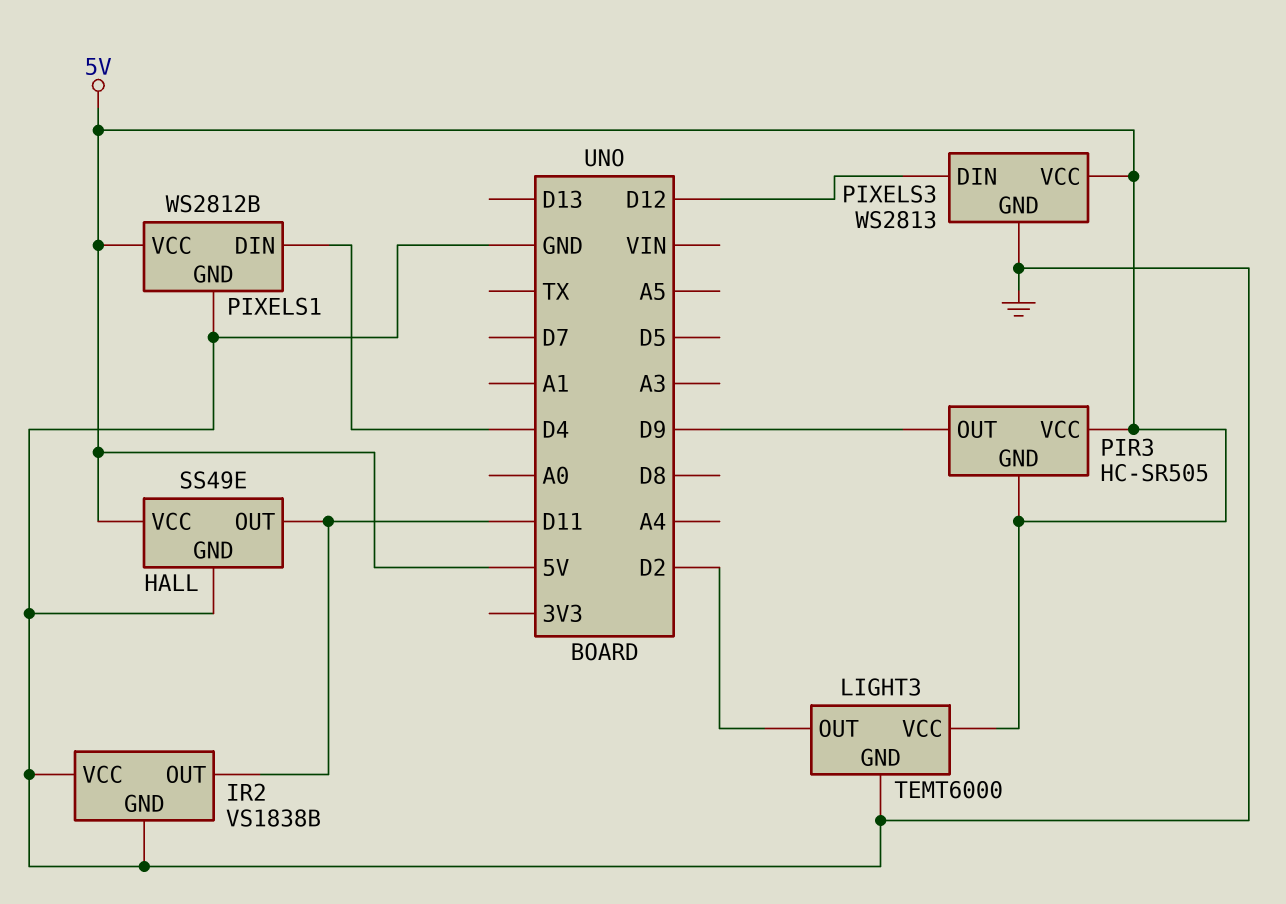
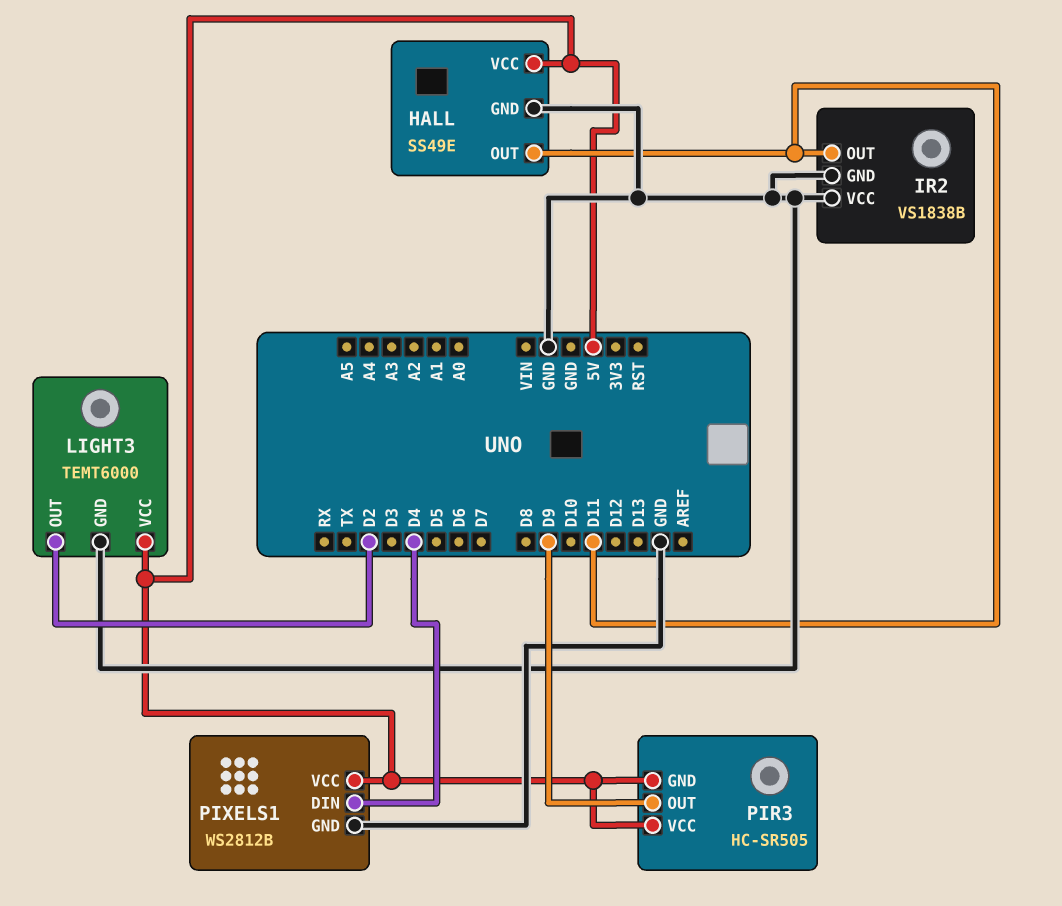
PIXELS3: WS2813 -> none
PIXELS3 pin DIN: D12 -> none
PIXELS3 pin GND: GND -> none
PIXELS3 pin VCC: 5V -> none

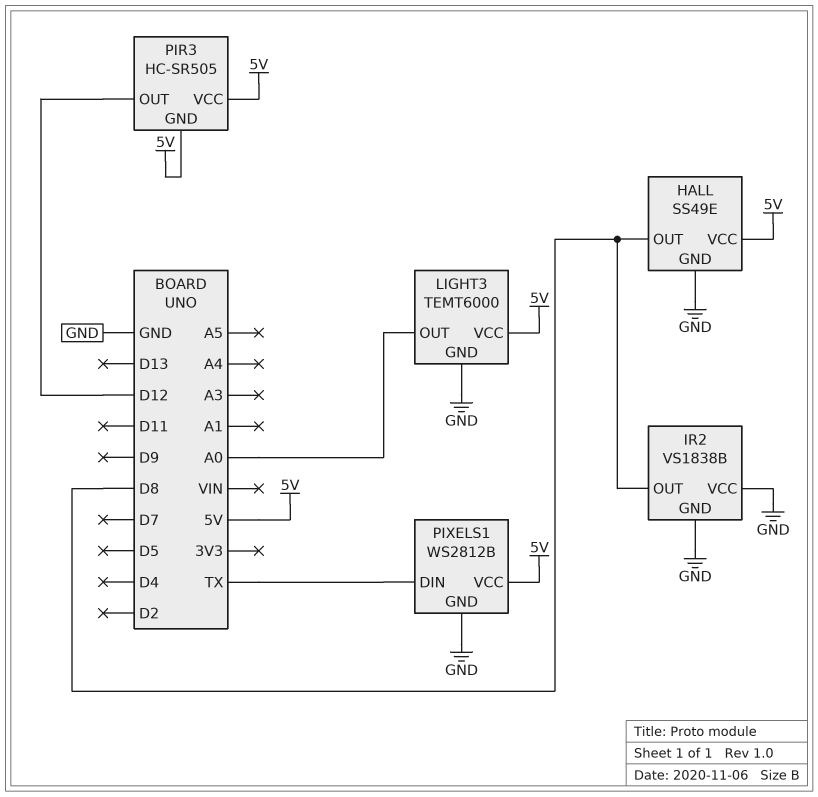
HALL pin OUT: D11 -> D8
IR2 pin OUT: D11 -> D8
LIGHT3 pin OUT: D2 -> A0
PIR3 pin OUT: D9 -> D12
PIXELS1 pin DIN: D4 -> TX

